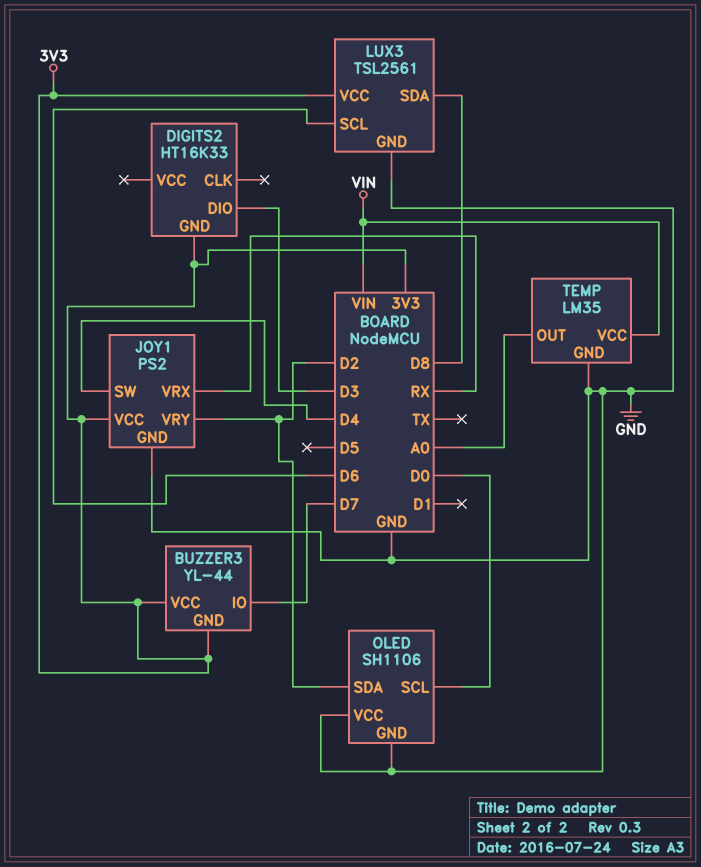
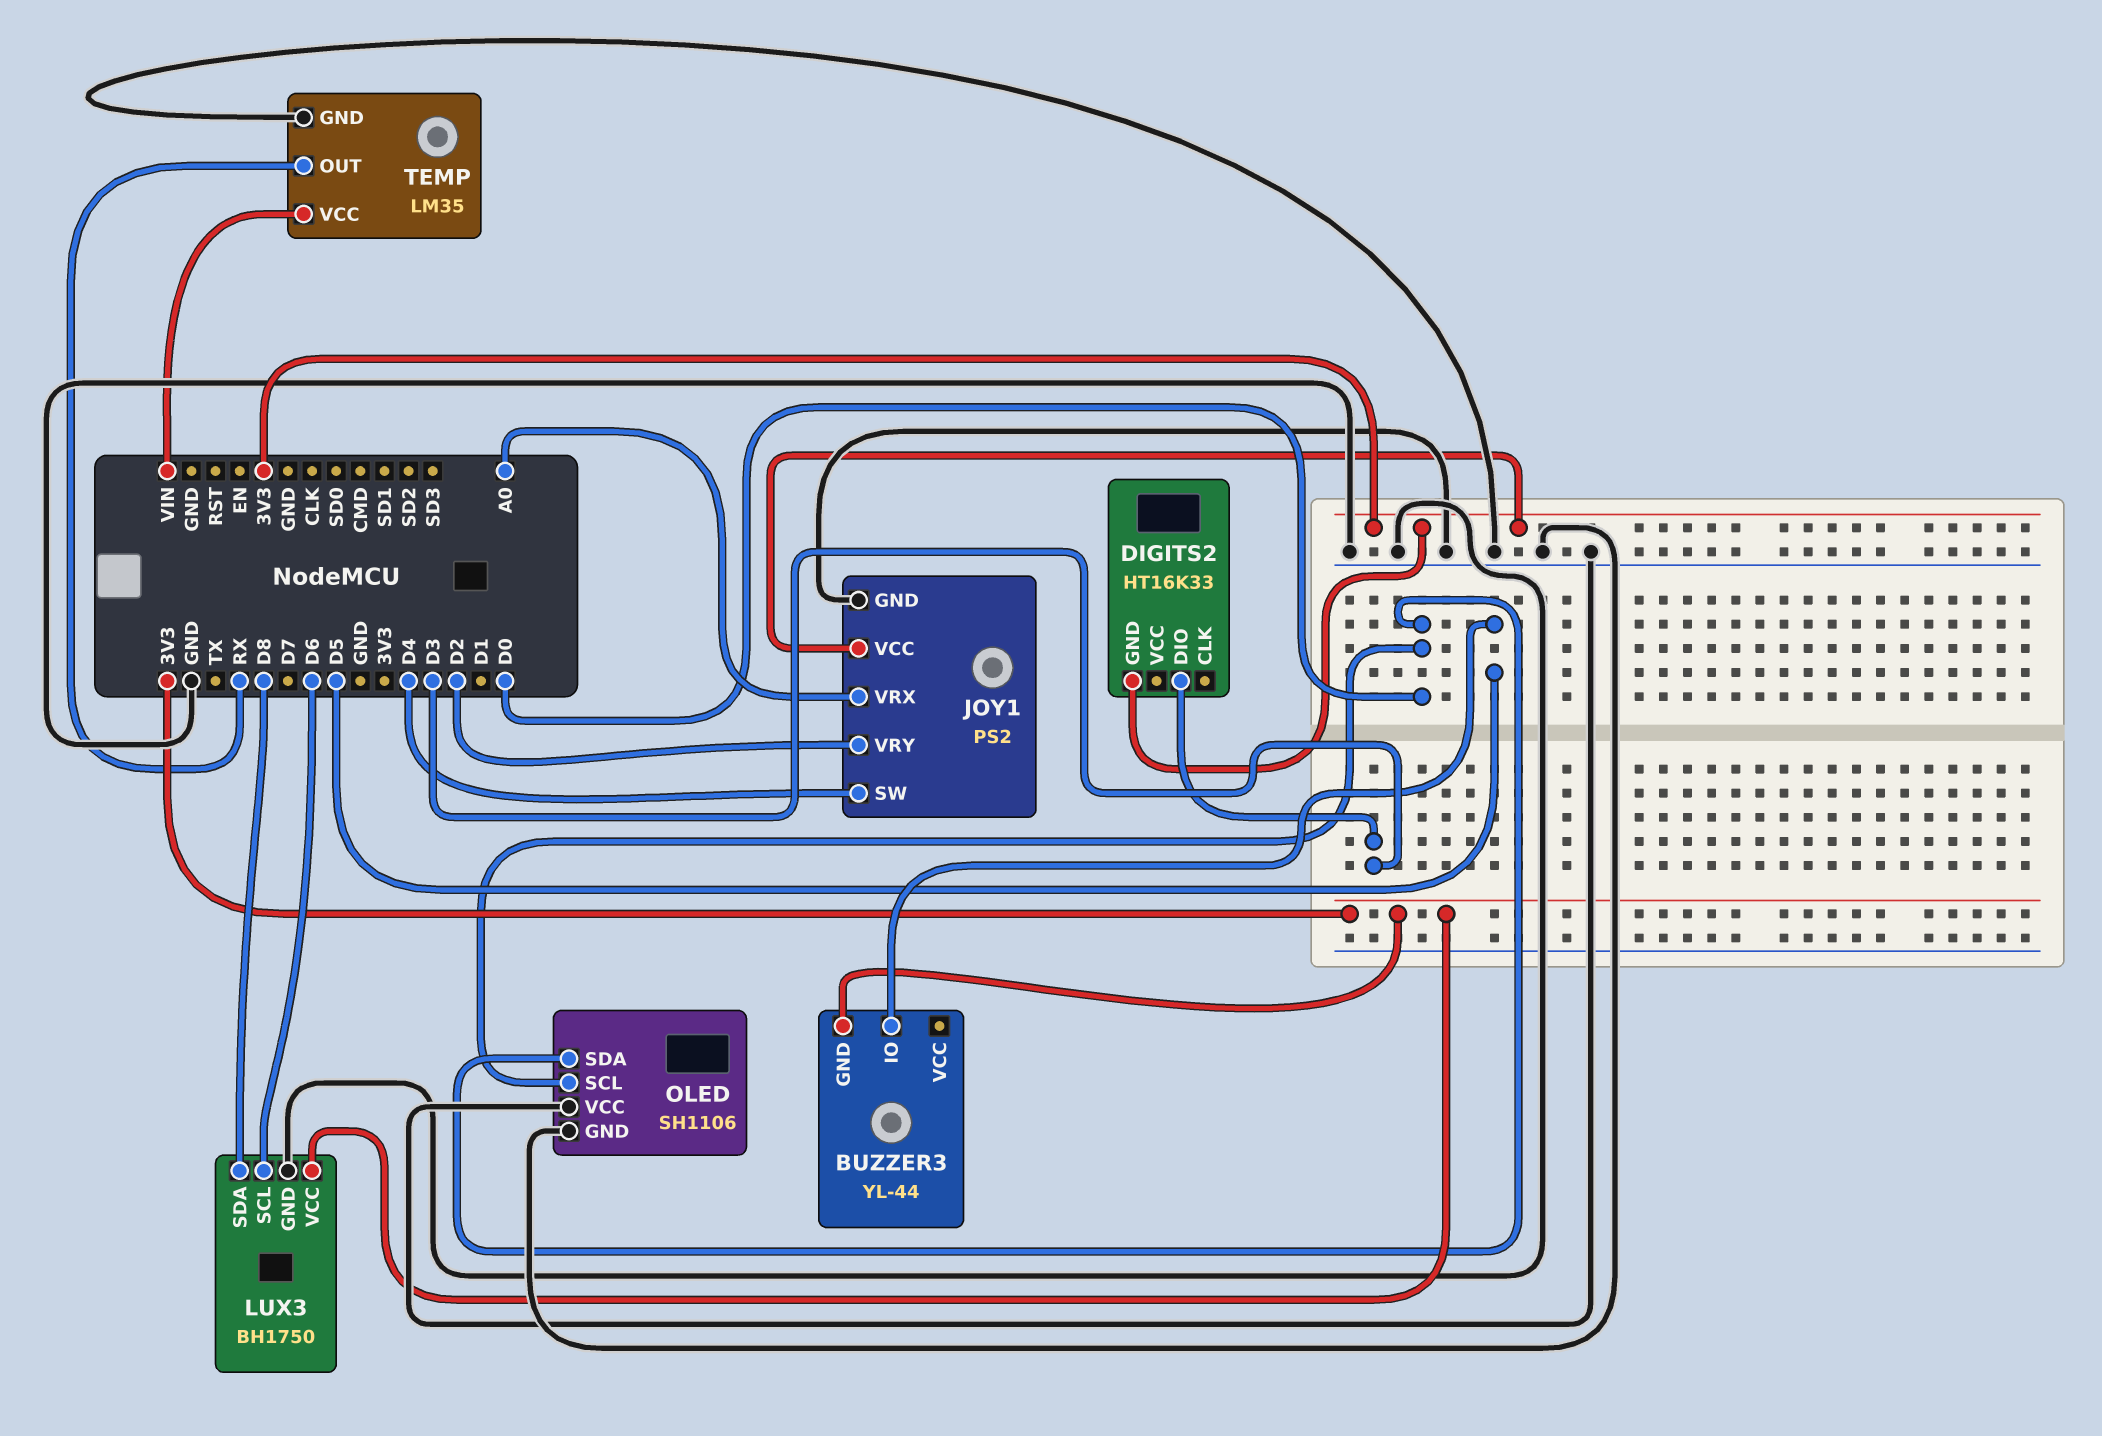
BUZZER3 pin IO: D7 -> D5
BUZZER3 pin VCC: 3V3 -> none
JOY1 pin VRX: RX -> A0
LUX3: TSL2561 -> BH1750
OLED pin SDA: D2 -> D0
TEMP pin OUT: A0 -> RX

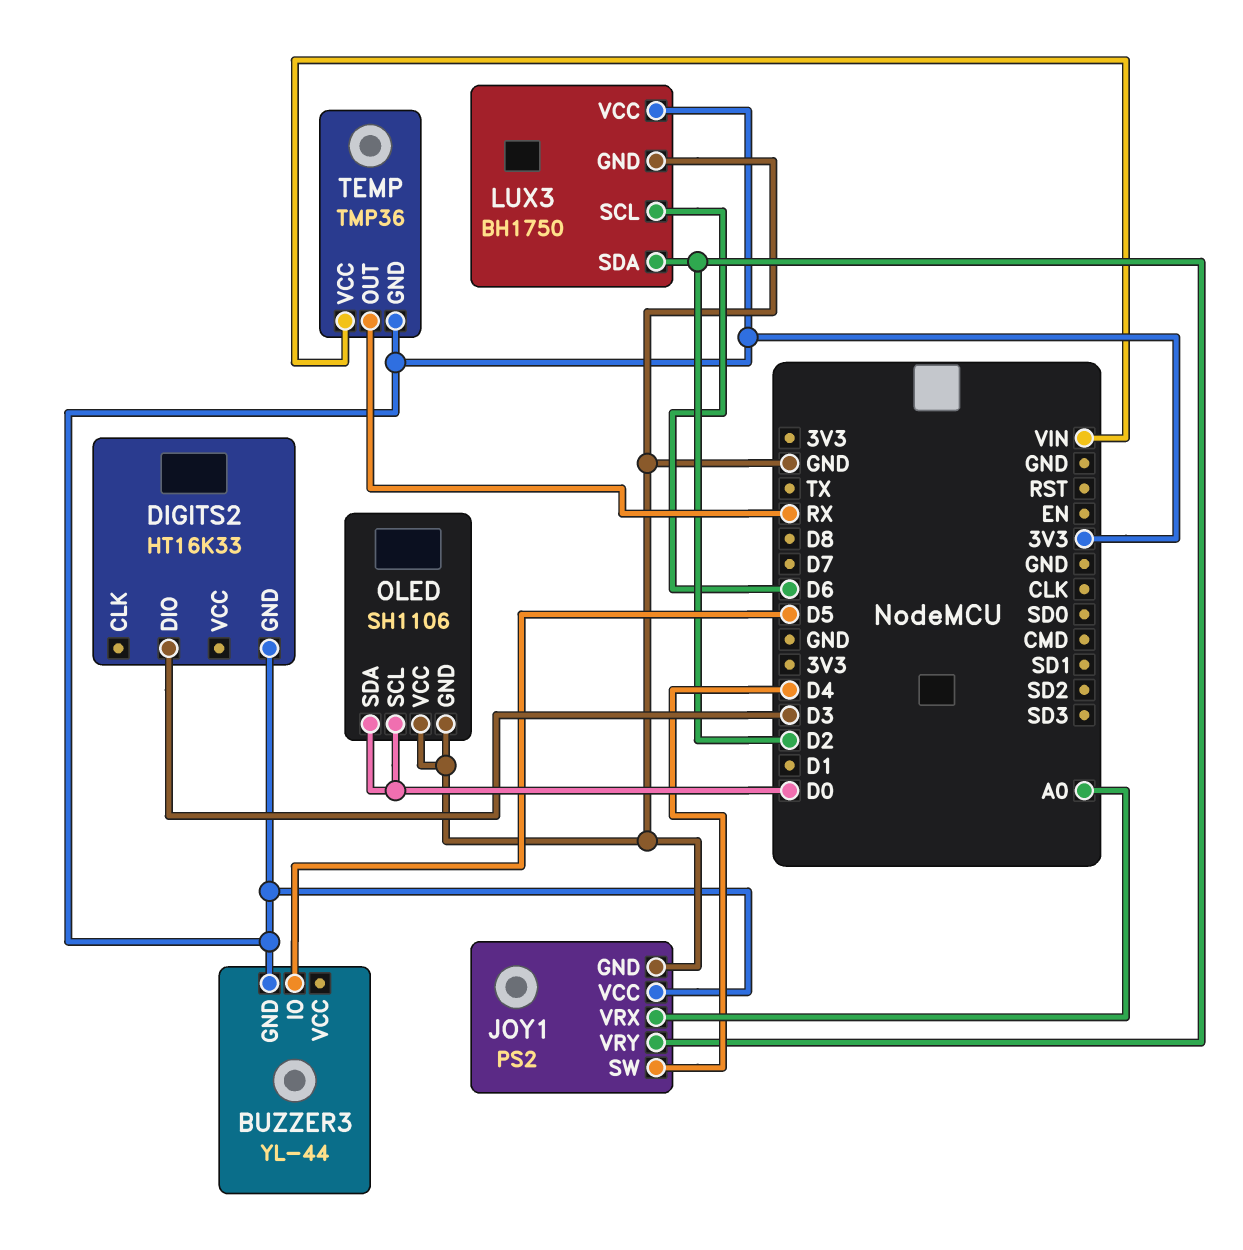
LUX3 pin SDA: D8 -> D2
TEMP: LM35 -> TMP36
TEMP pin GND: GND -> 3V3

